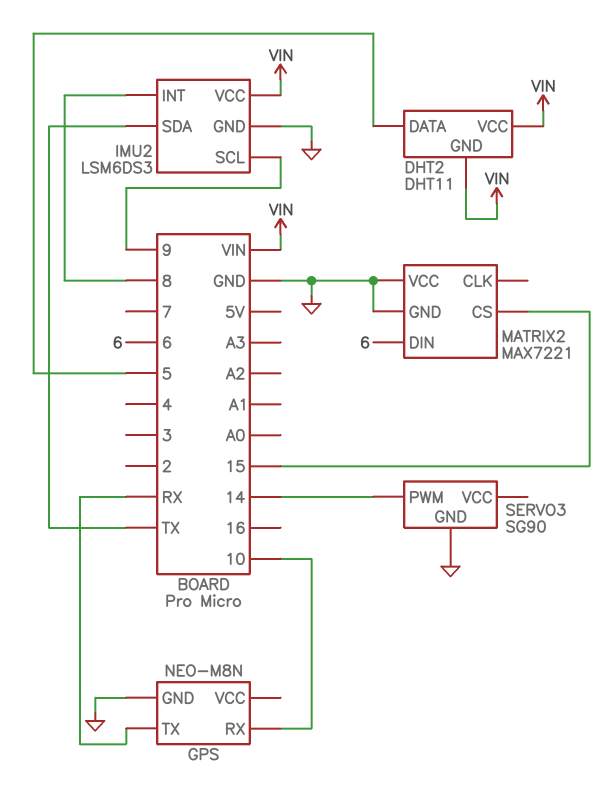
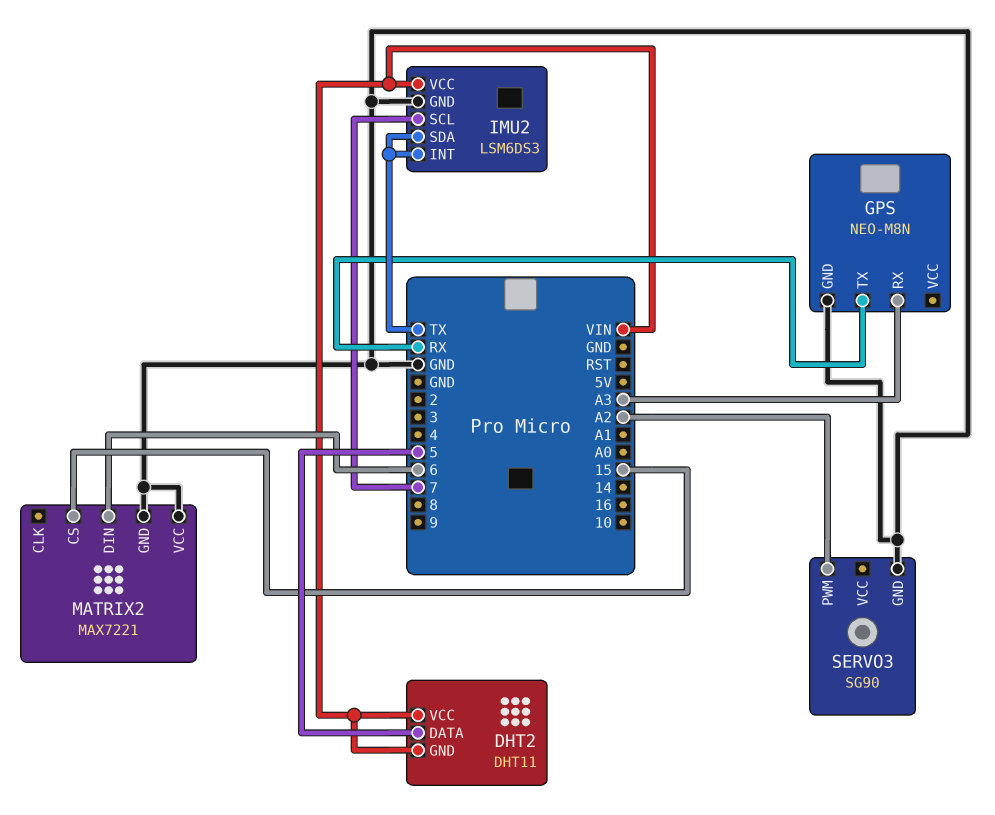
GPS pin RX: 10 -> A3
IMU2 pin INT: 8 -> TX
IMU2 pin SCL: 9 -> 7
SERVO3 pin PWM: 14 -> A2

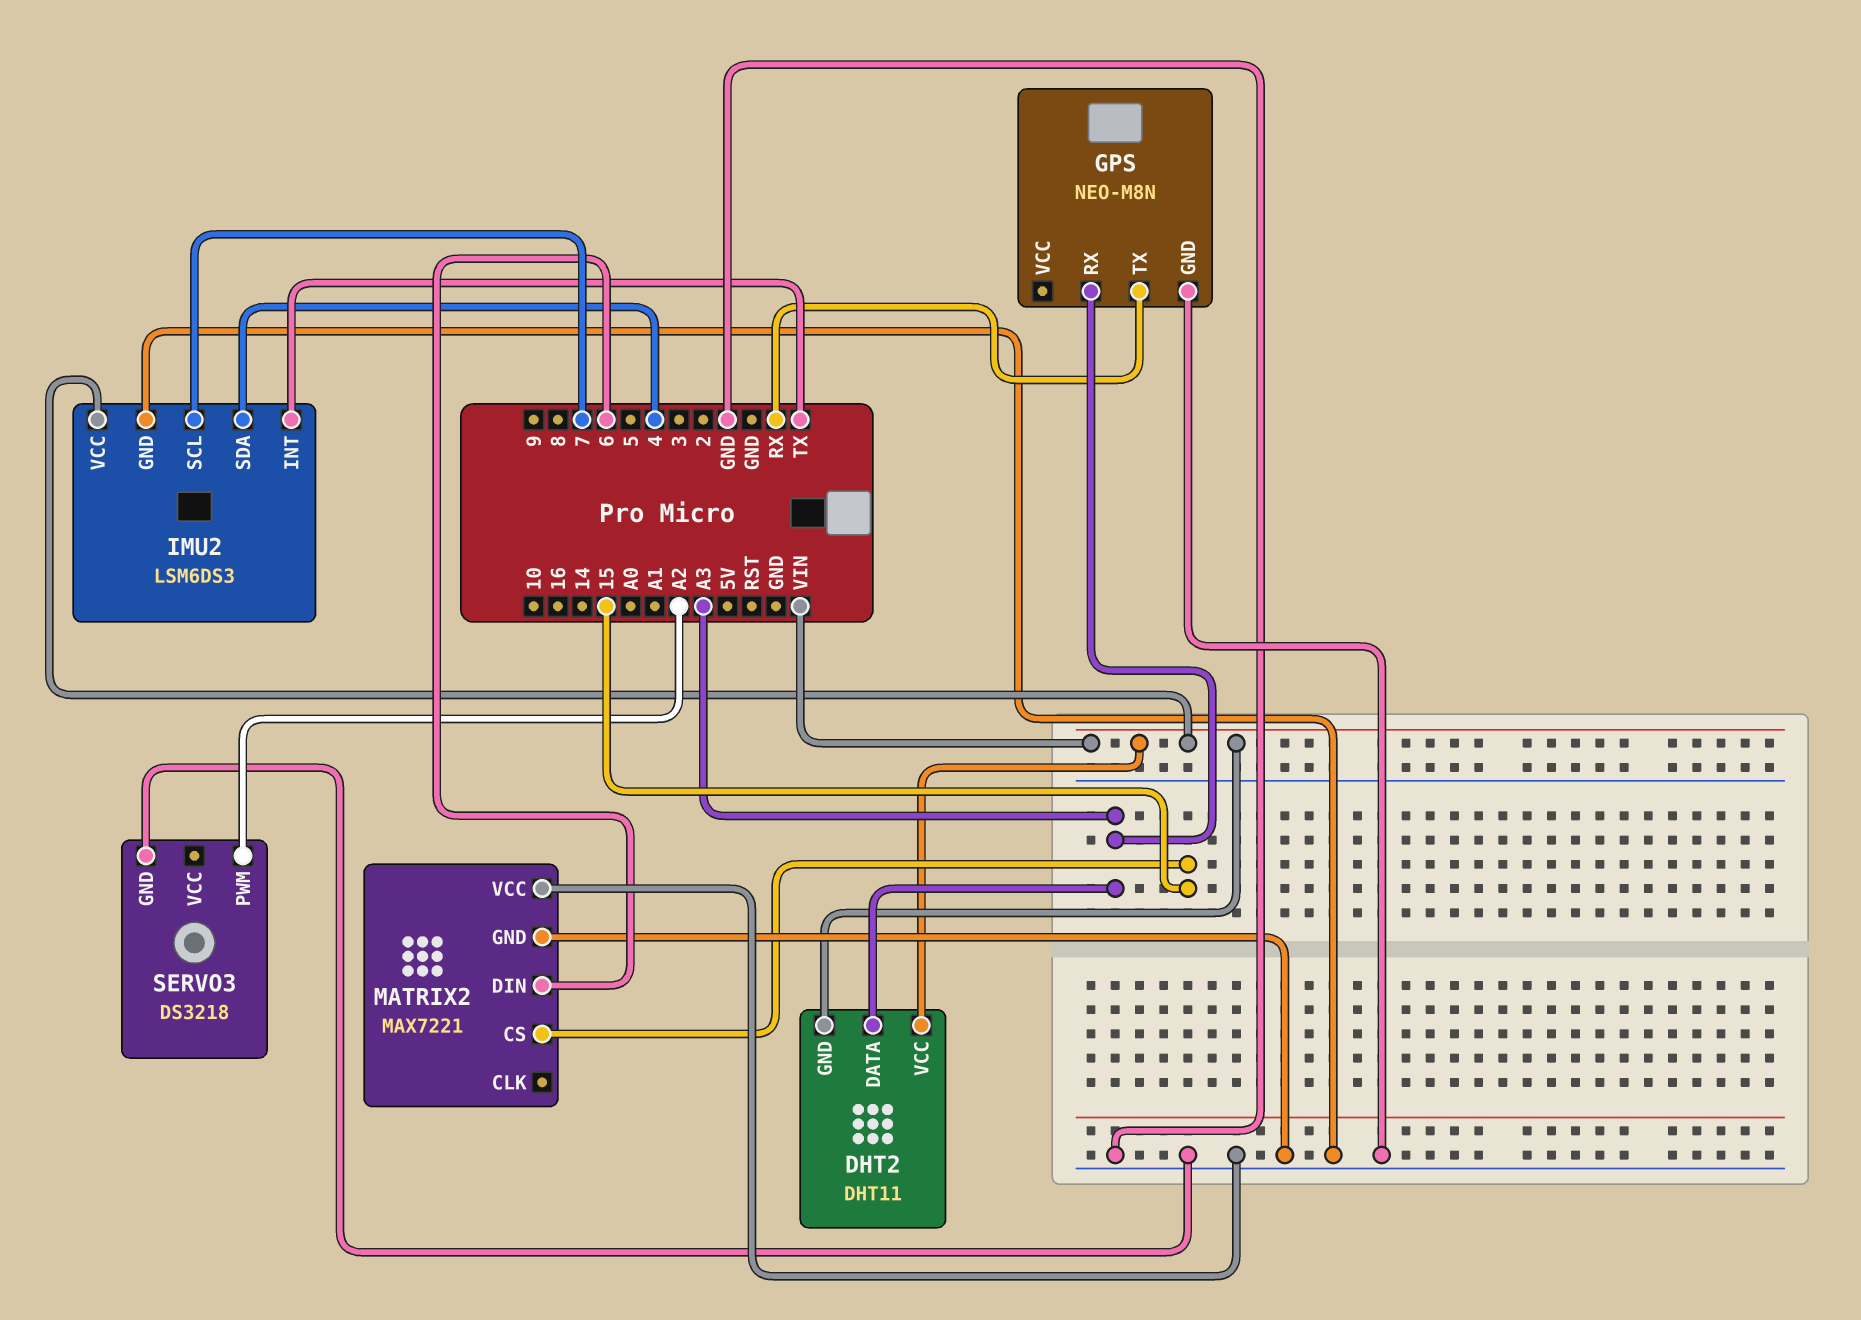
DHT2 pin DATA: 5 -> A3
IMU2 pin SDA: TX -> 4
SERVO3: SG90 -> DS3218

